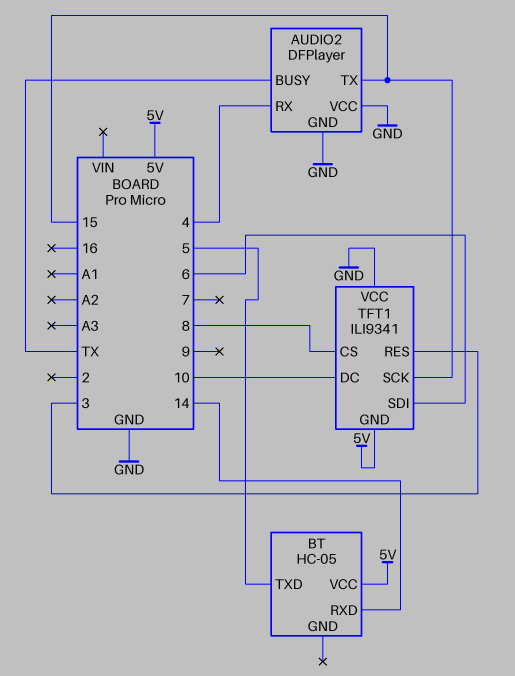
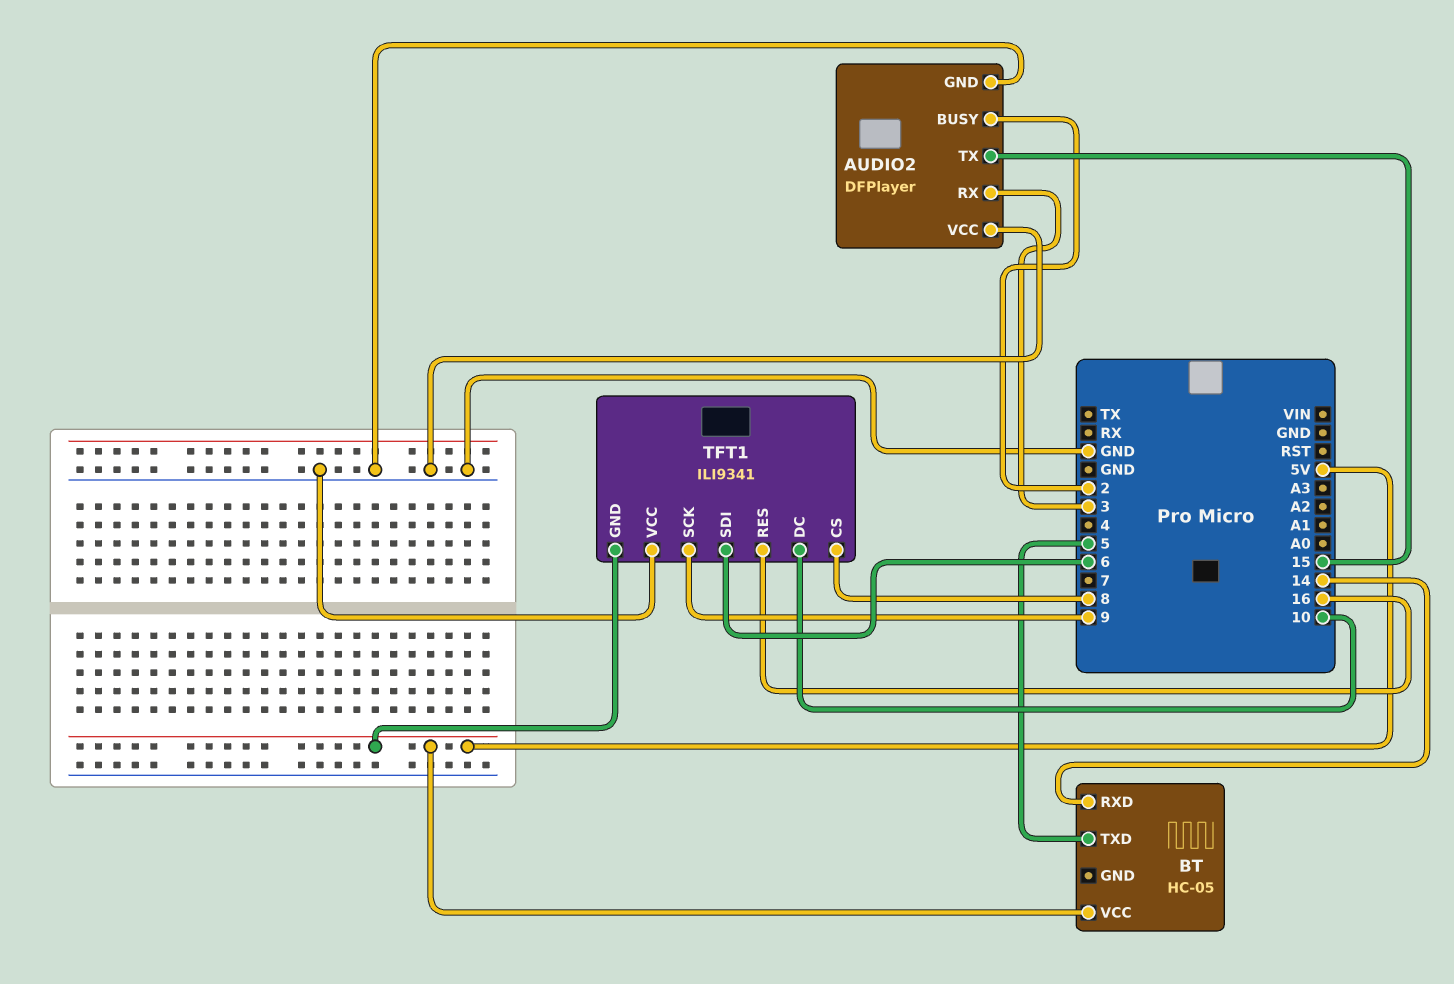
AUDIO2 pin BUSY: TX -> 2
AUDIO2 pin RX: 4 -> 3
TFT1 pin RES: 3 -> 16
TFT1 pin SCK: 15 -> 9

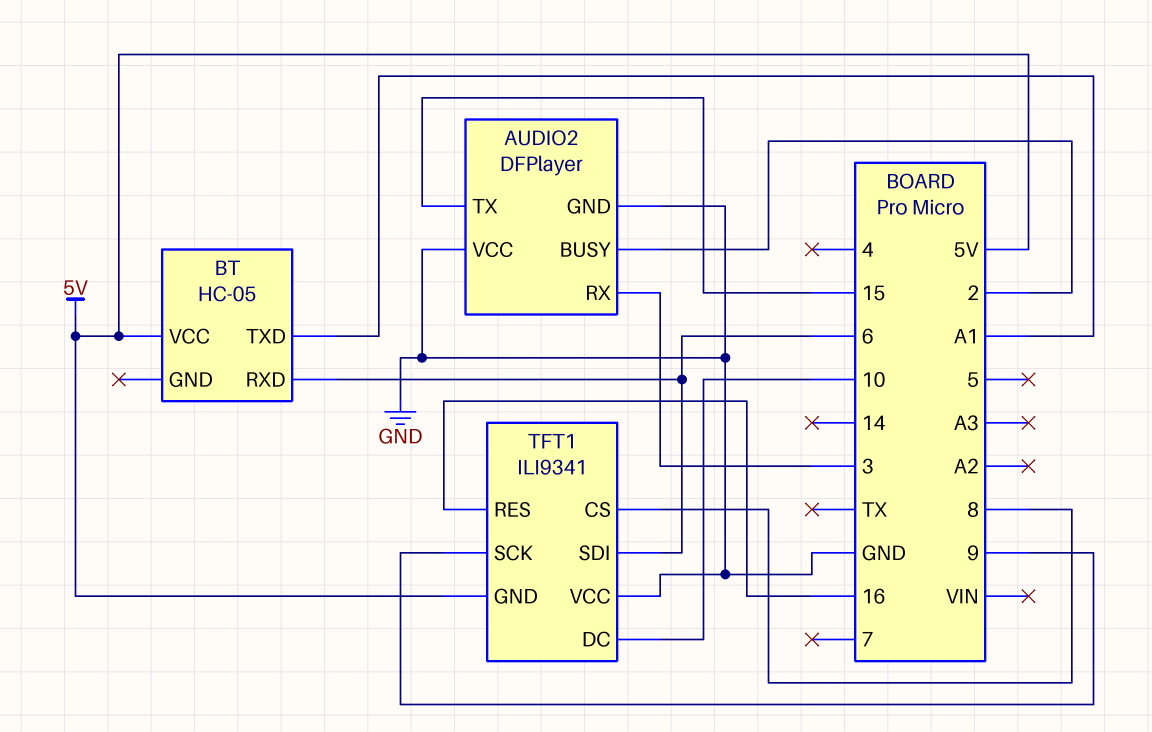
BT pin RXD: 14 -> 6
BT pin TXD: 5 -> A1

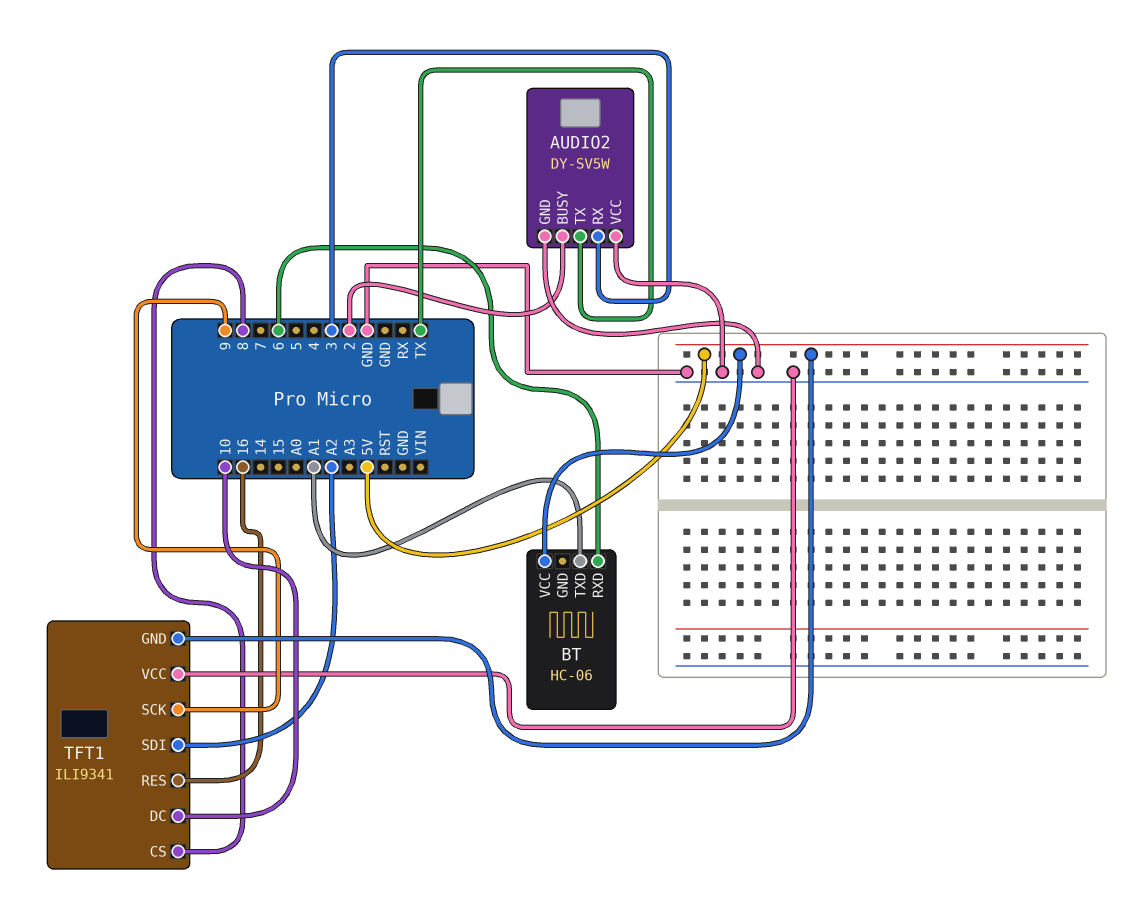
AUDIO2: DFPlayer -> DY-SV5W
AUDIO2 pin TX: 15 -> TX
BT: HC-05 -> HC-06
TFT1 pin SDI: 6 -> A2

